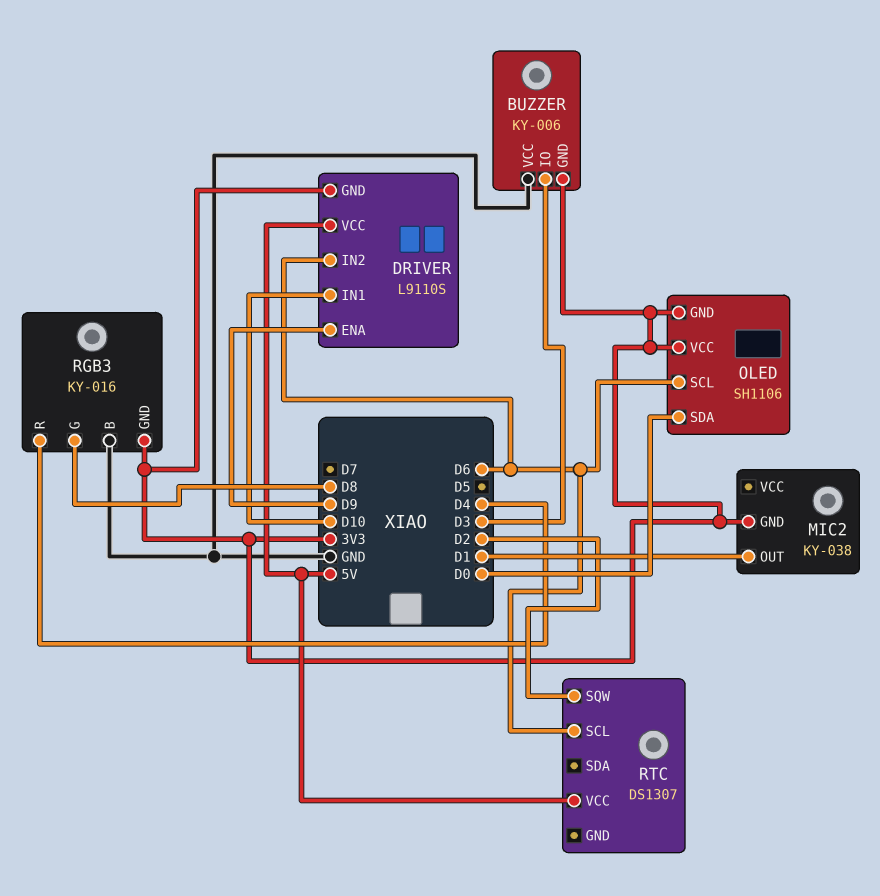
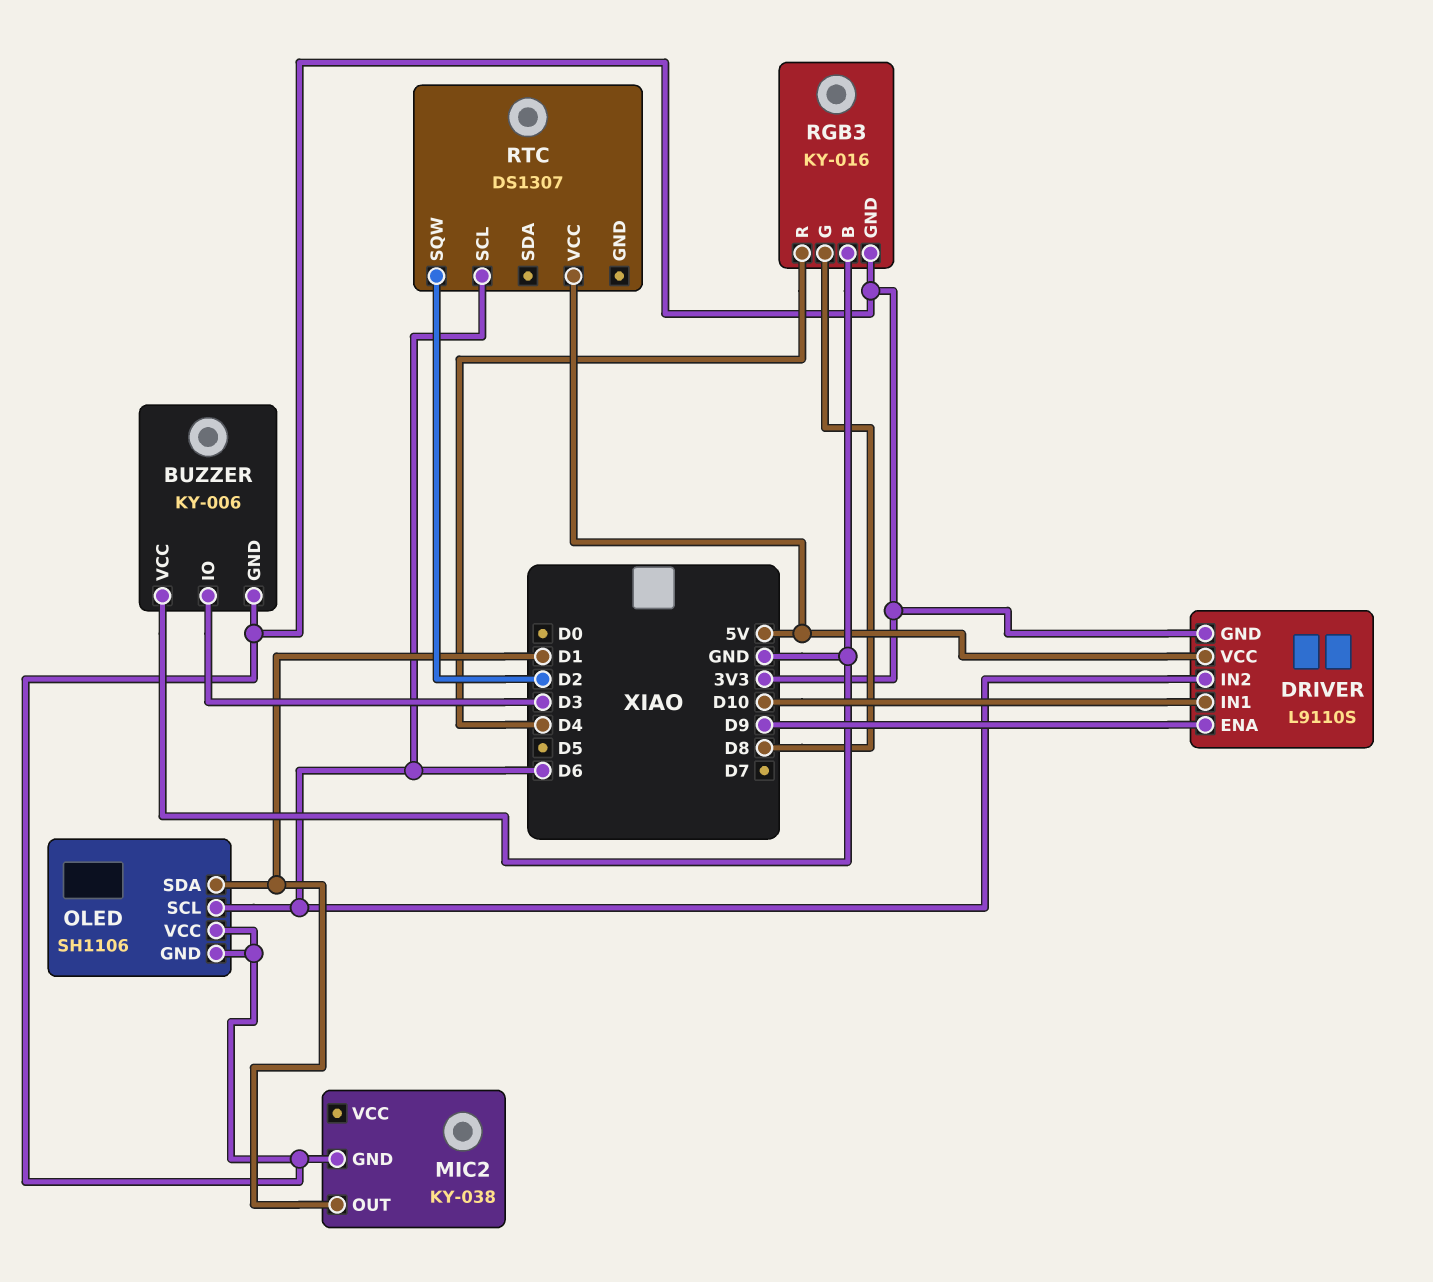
OLED pin SDA: D0 -> D1

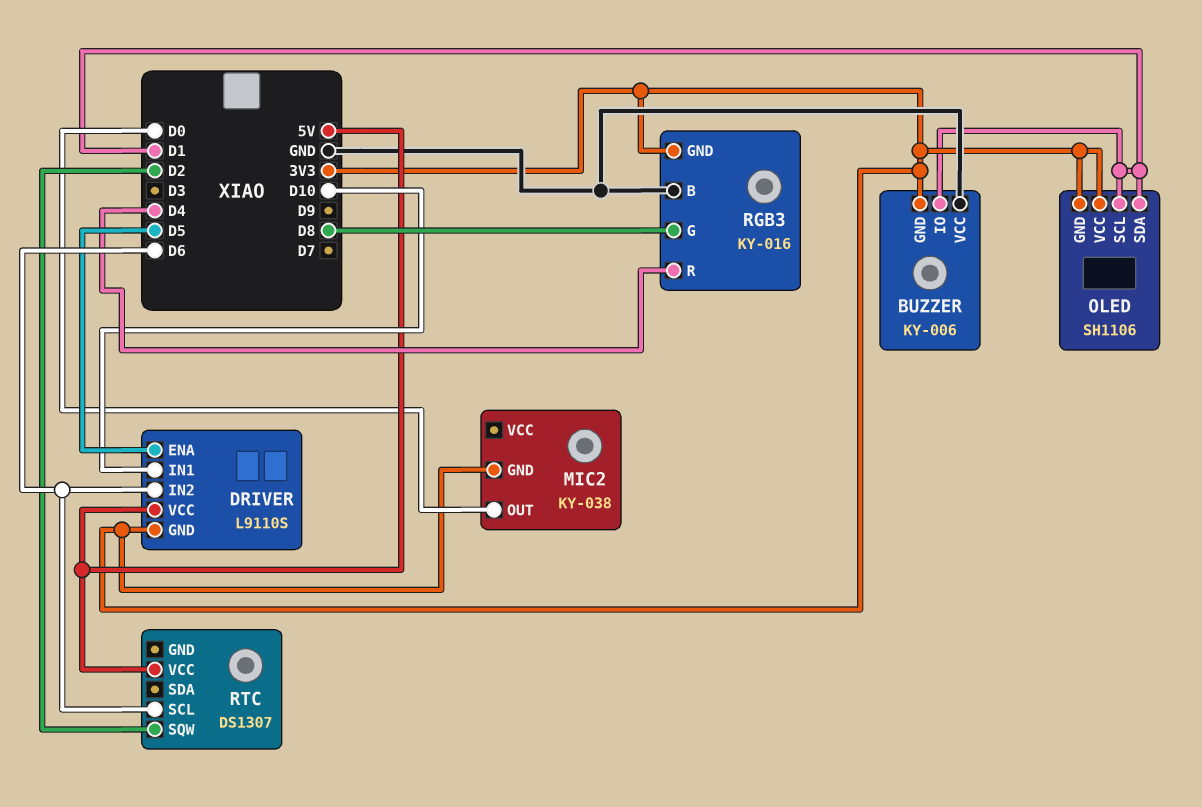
BUZZER pin IO: D3 -> D1
DRIVER pin ENA: D9 -> D5
MIC2 pin OUT: D1 -> D0
OLED pin SCL: D6 -> D1

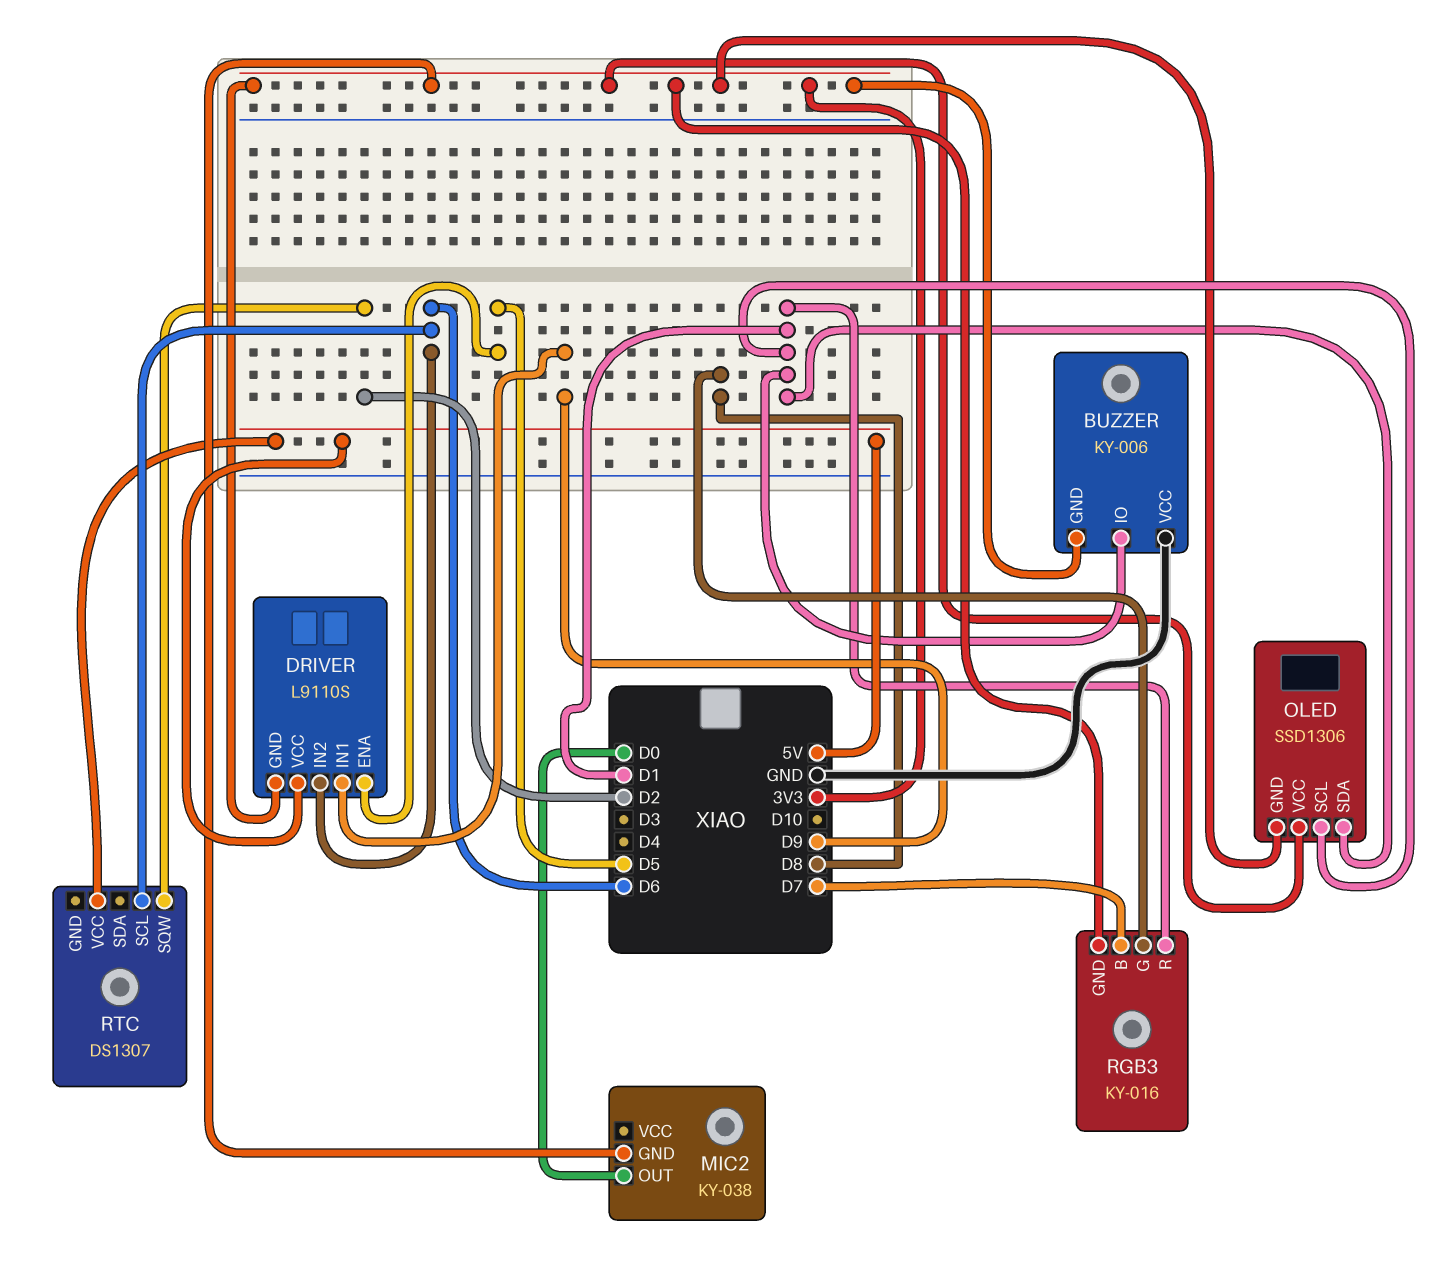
DRIVER pin IN1: D10 -> D9
OLED: SH1106 -> SSD1306
RGB3 pin B: GND -> D7
RGB3 pin R: D4 -> D1

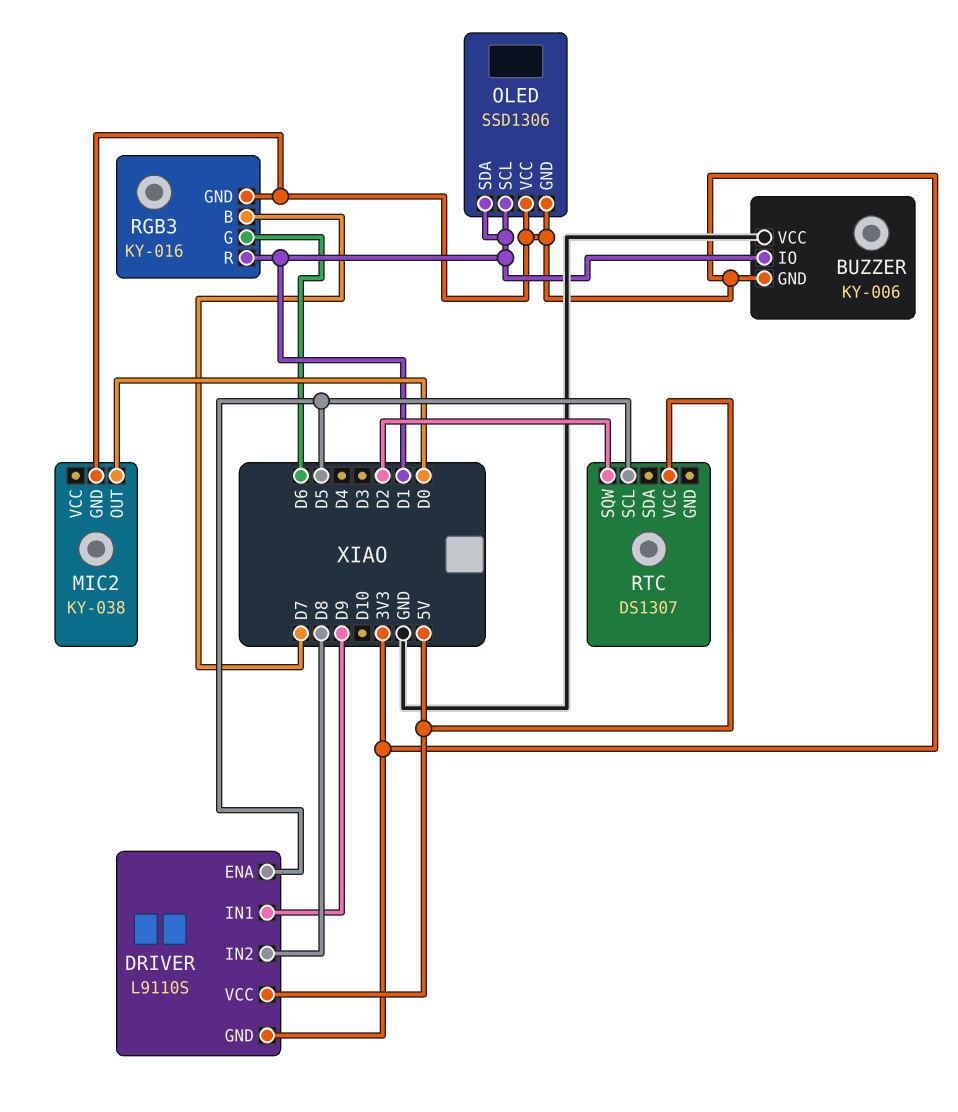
DRIVER pin IN2: D6 -> D8
RGB3 pin G: D8 -> D6
RTC pin SCL: D6 -> D5

